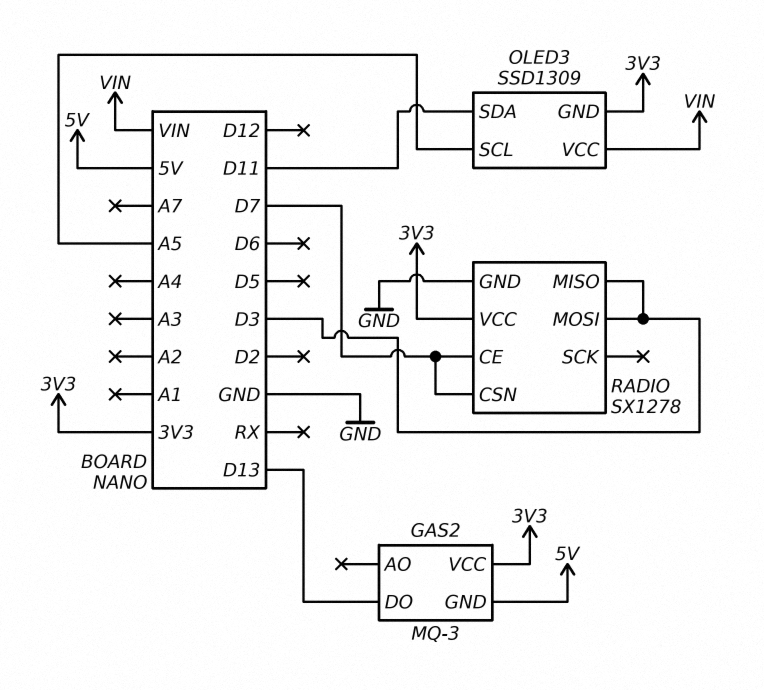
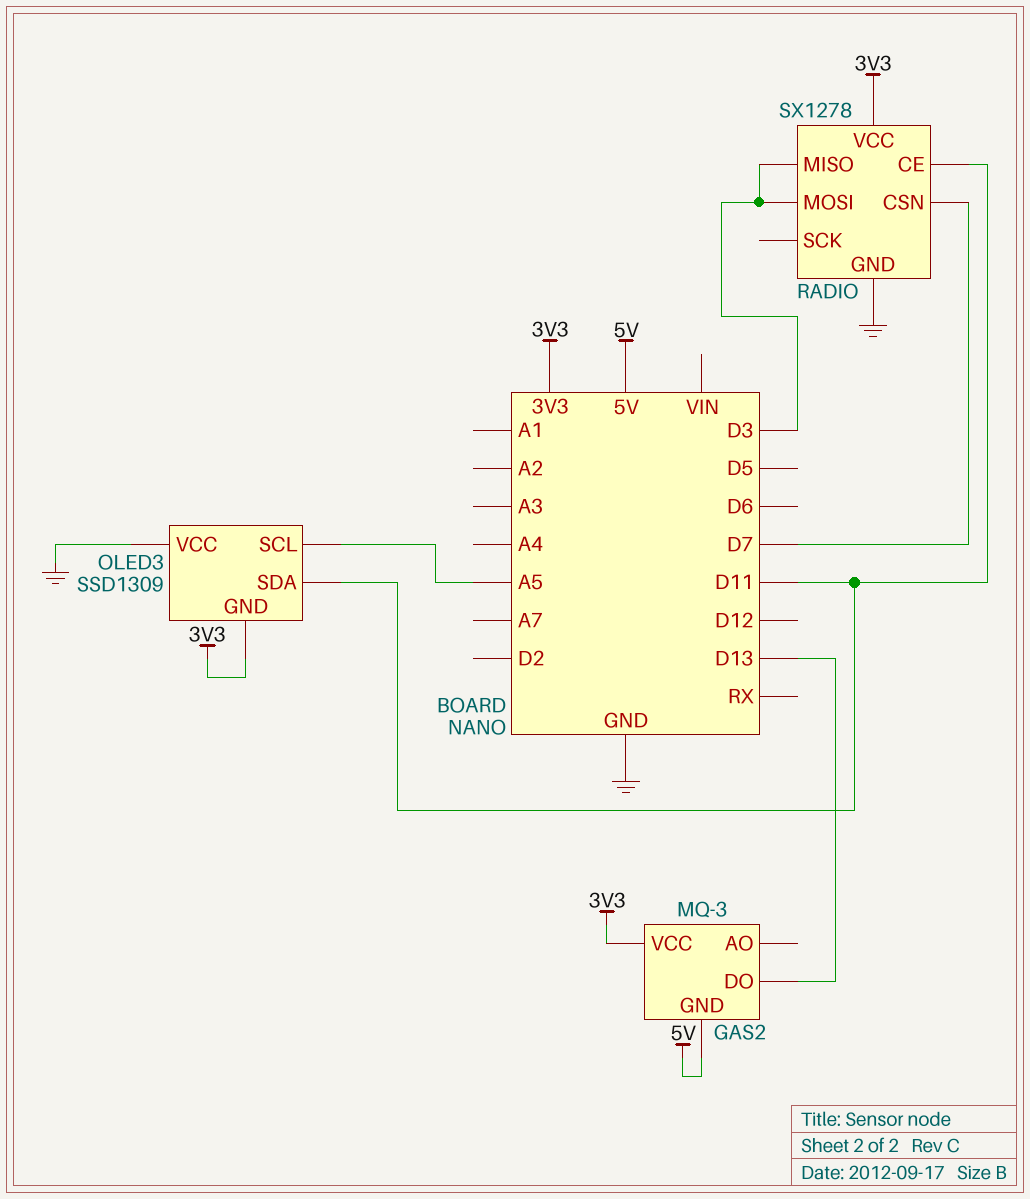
OLED3 pin VCC: VIN -> GND
RADIO pin CE: D7 -> D11

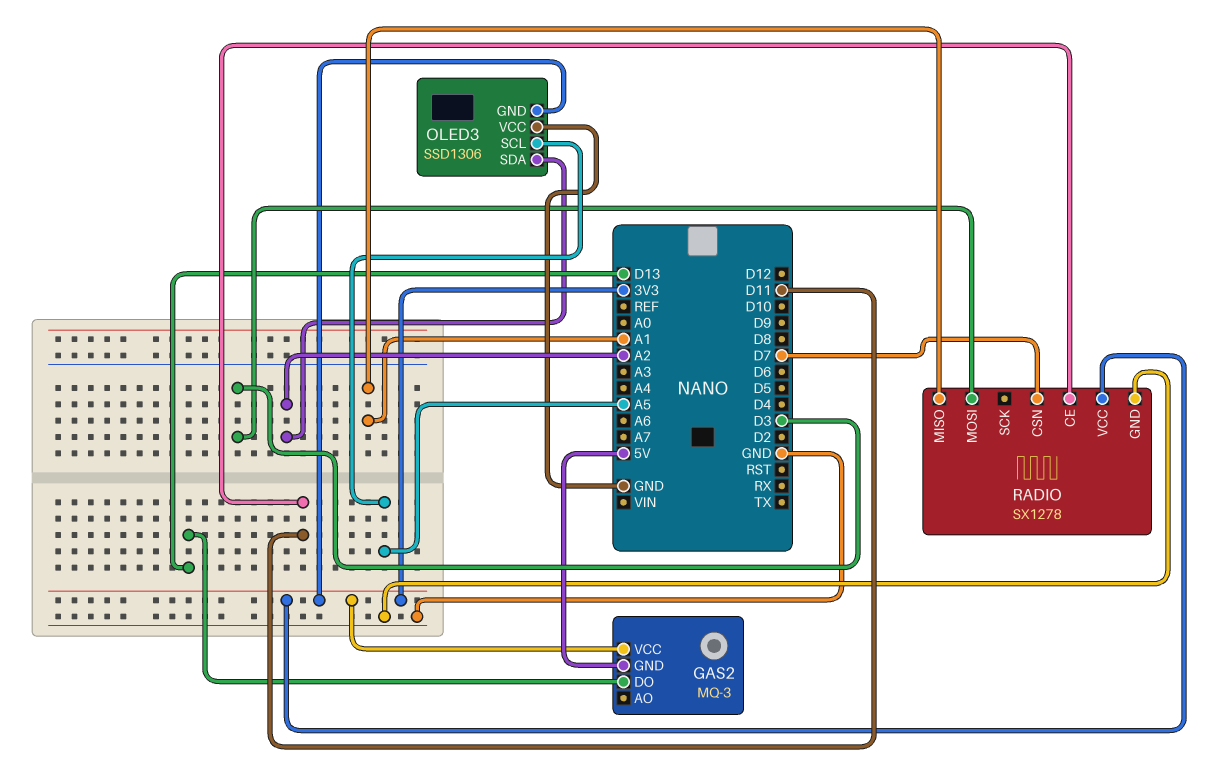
OLED3: SSD1309 -> SSD1306
OLED3 pin SDA: D11 -> A2
RADIO pin MISO: D3 -> A1

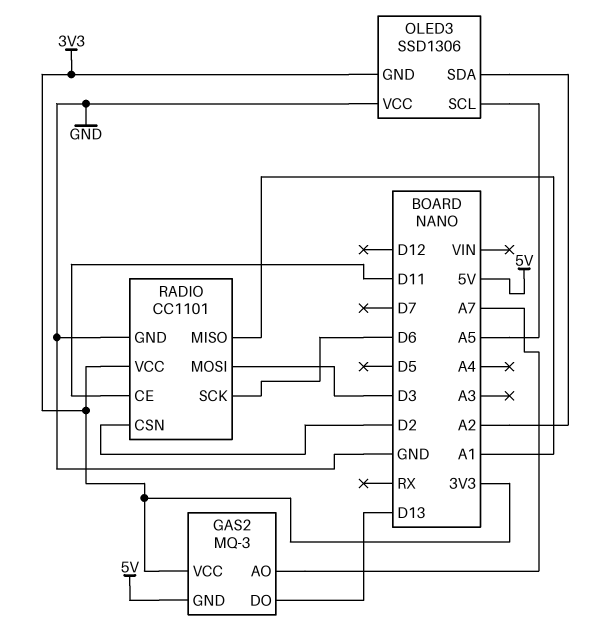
GAS2 pin AO: none -> A7
RADIO: SX1278 -> CC1101
RADIO pin CSN: D7 -> D2
RADIO pin SCK: none -> D6

